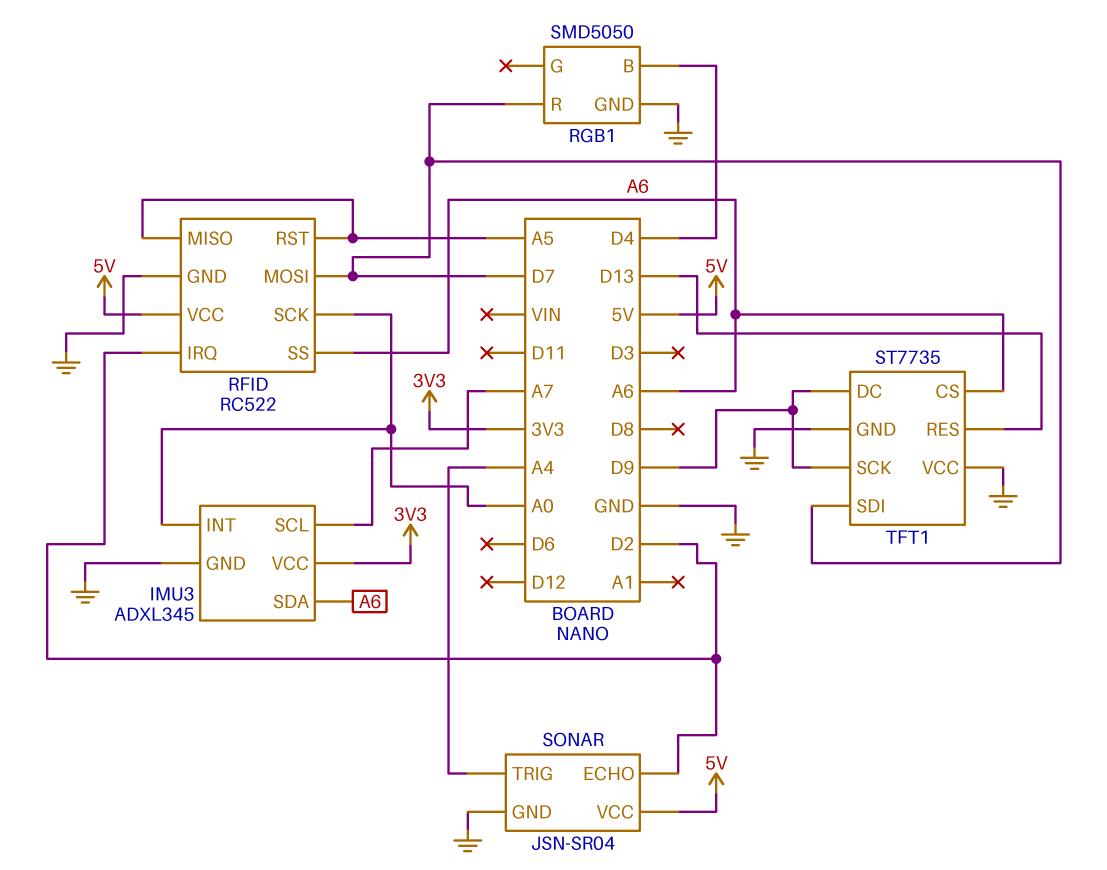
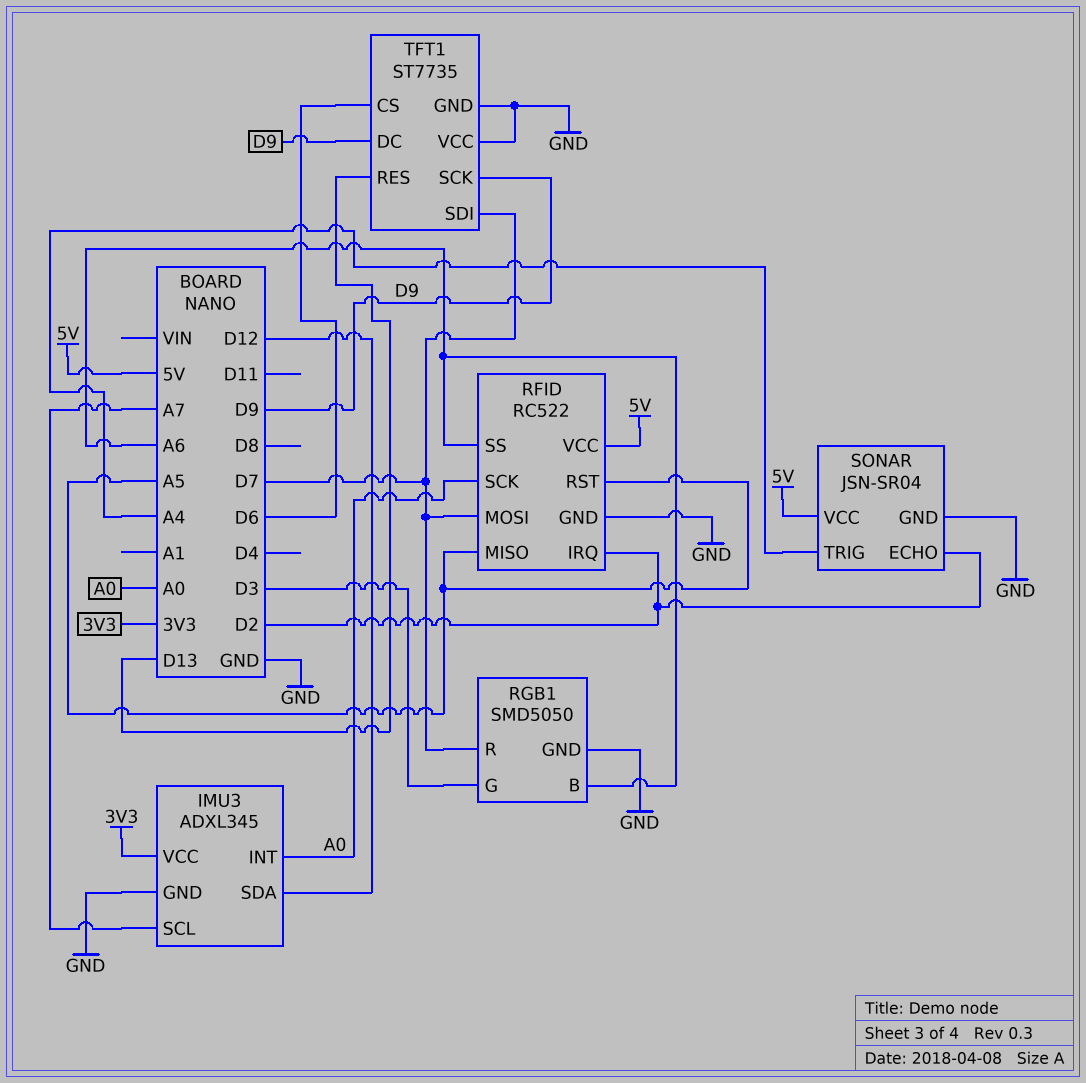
IMU3 pin SDA: A6 -> D12
RGB1 pin B: D4 -> A6
RGB1 pin G: none -> D3
TFT1 pin CS: A6 -> D6

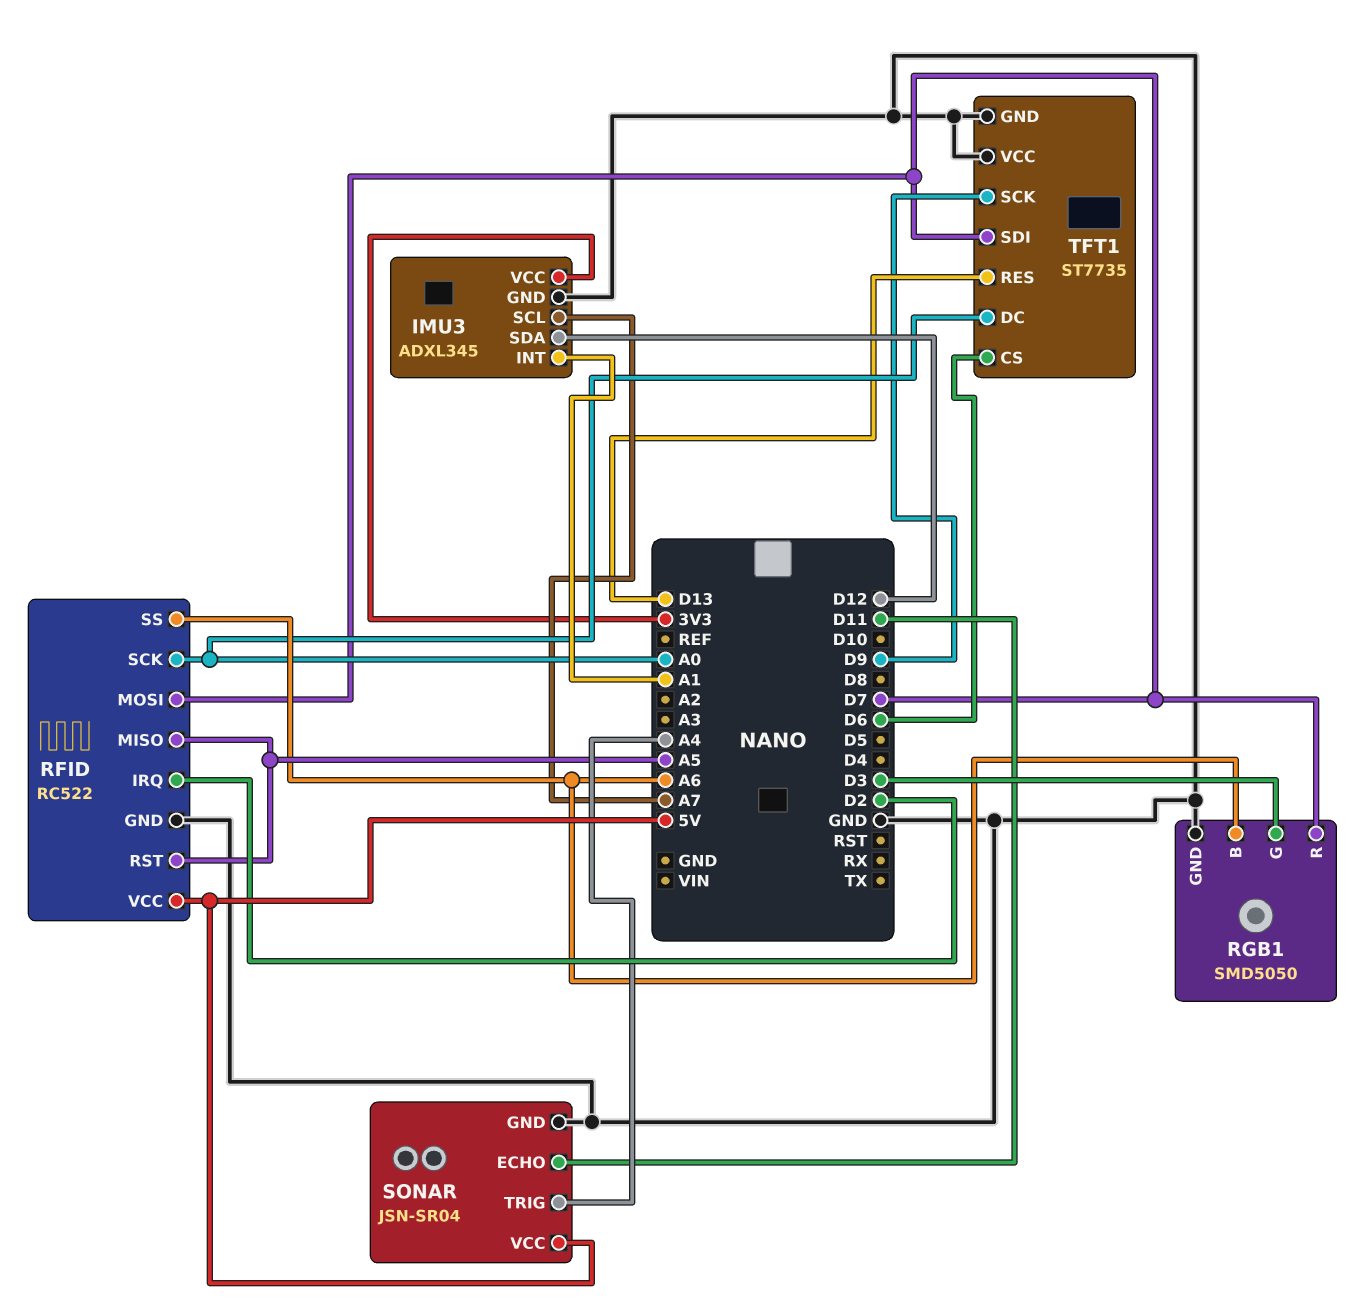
IMU3 pin INT: A0 -> A1
SONAR pin ECHO: D2 -> D11
TFT1 pin DC: D9 -> A0

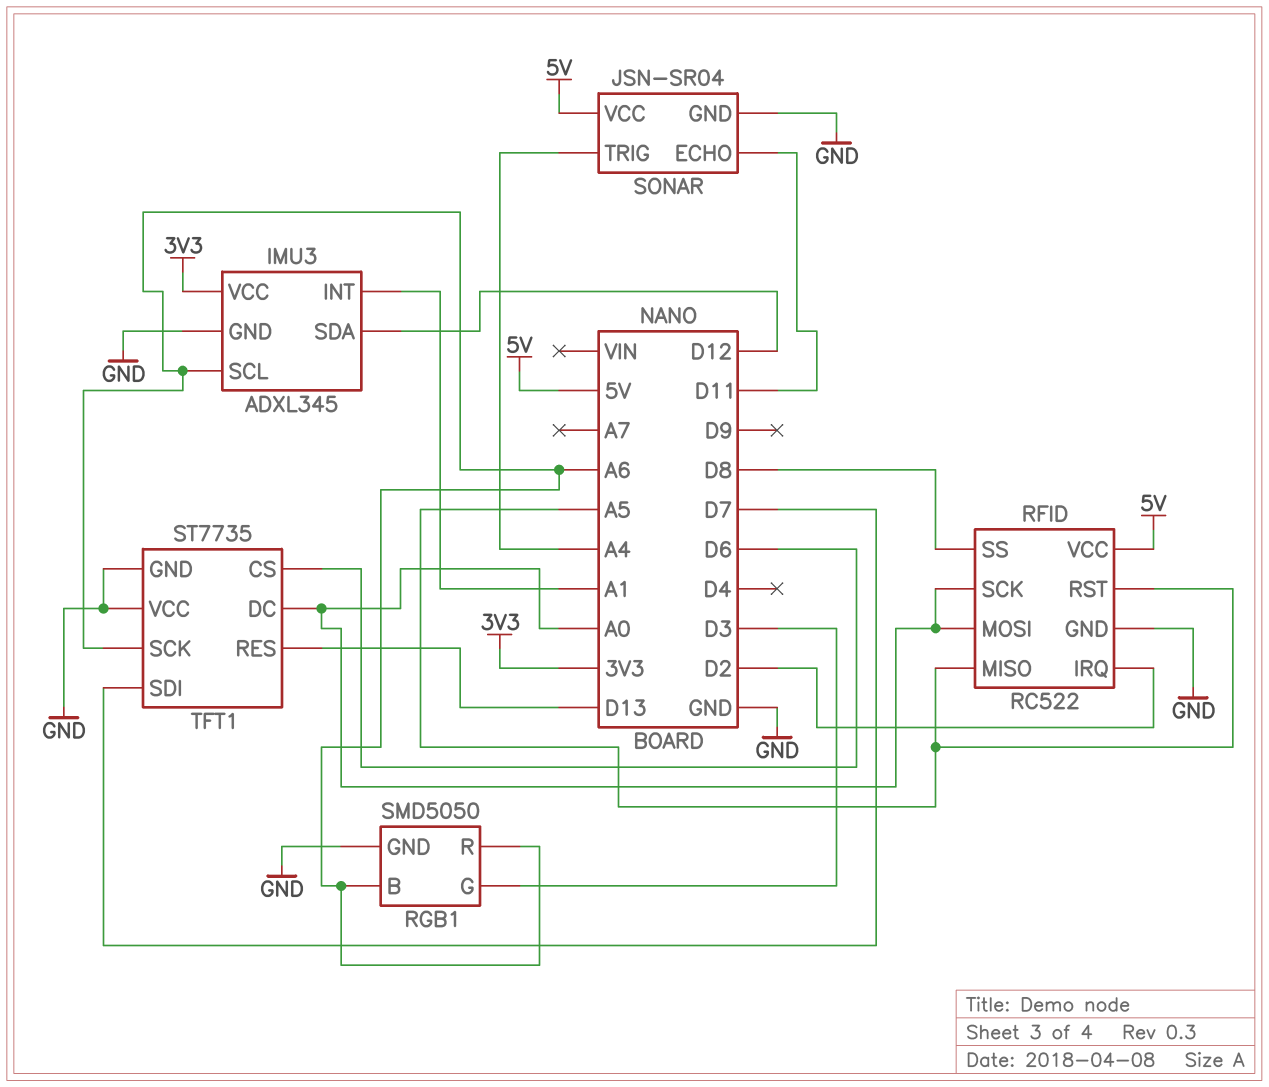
IMU3 pin SCL: A7 -> A6
RFID pin MOSI: D7 -> A0
RFID pin SS: A6 -> D8
RGB1 pin R: D7 -> A6
TFT1 pin SCK: D9 -> A6

